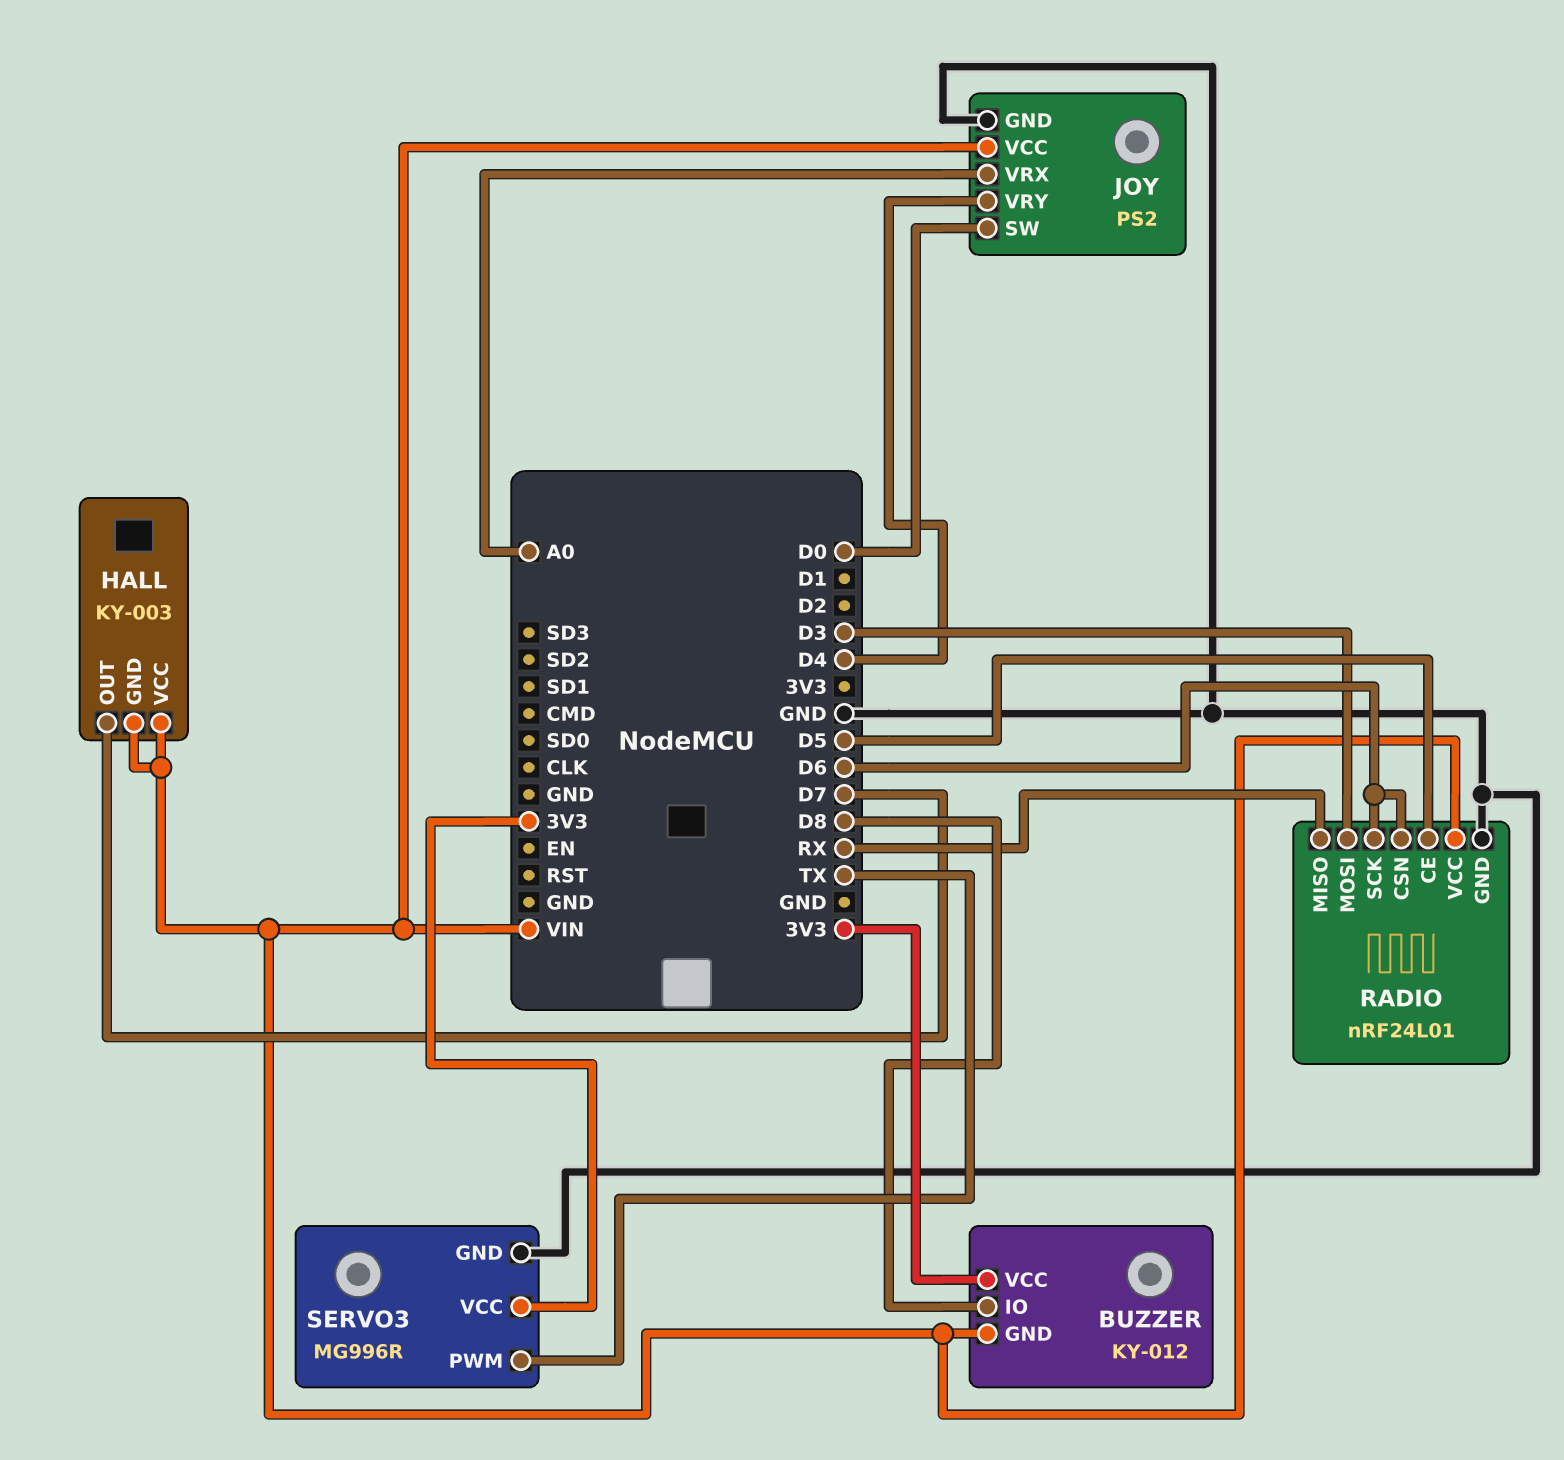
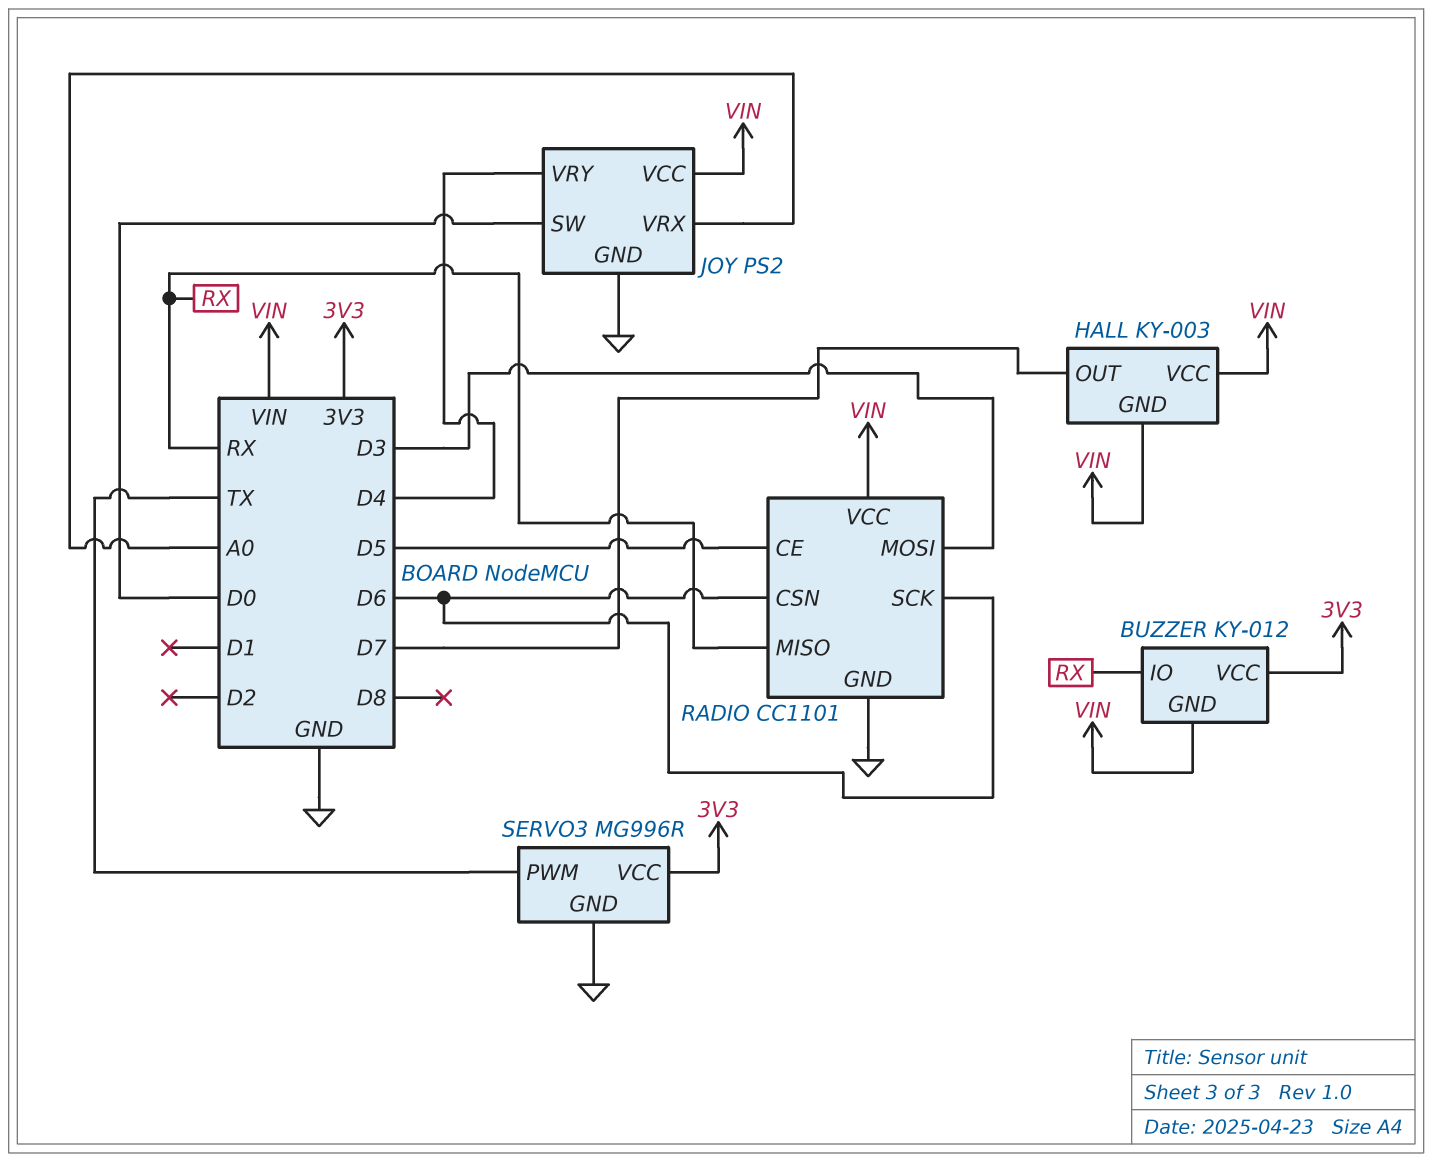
BUZZER pin IO: D8 -> RX
RADIO: nRF24L01 -> CC1101

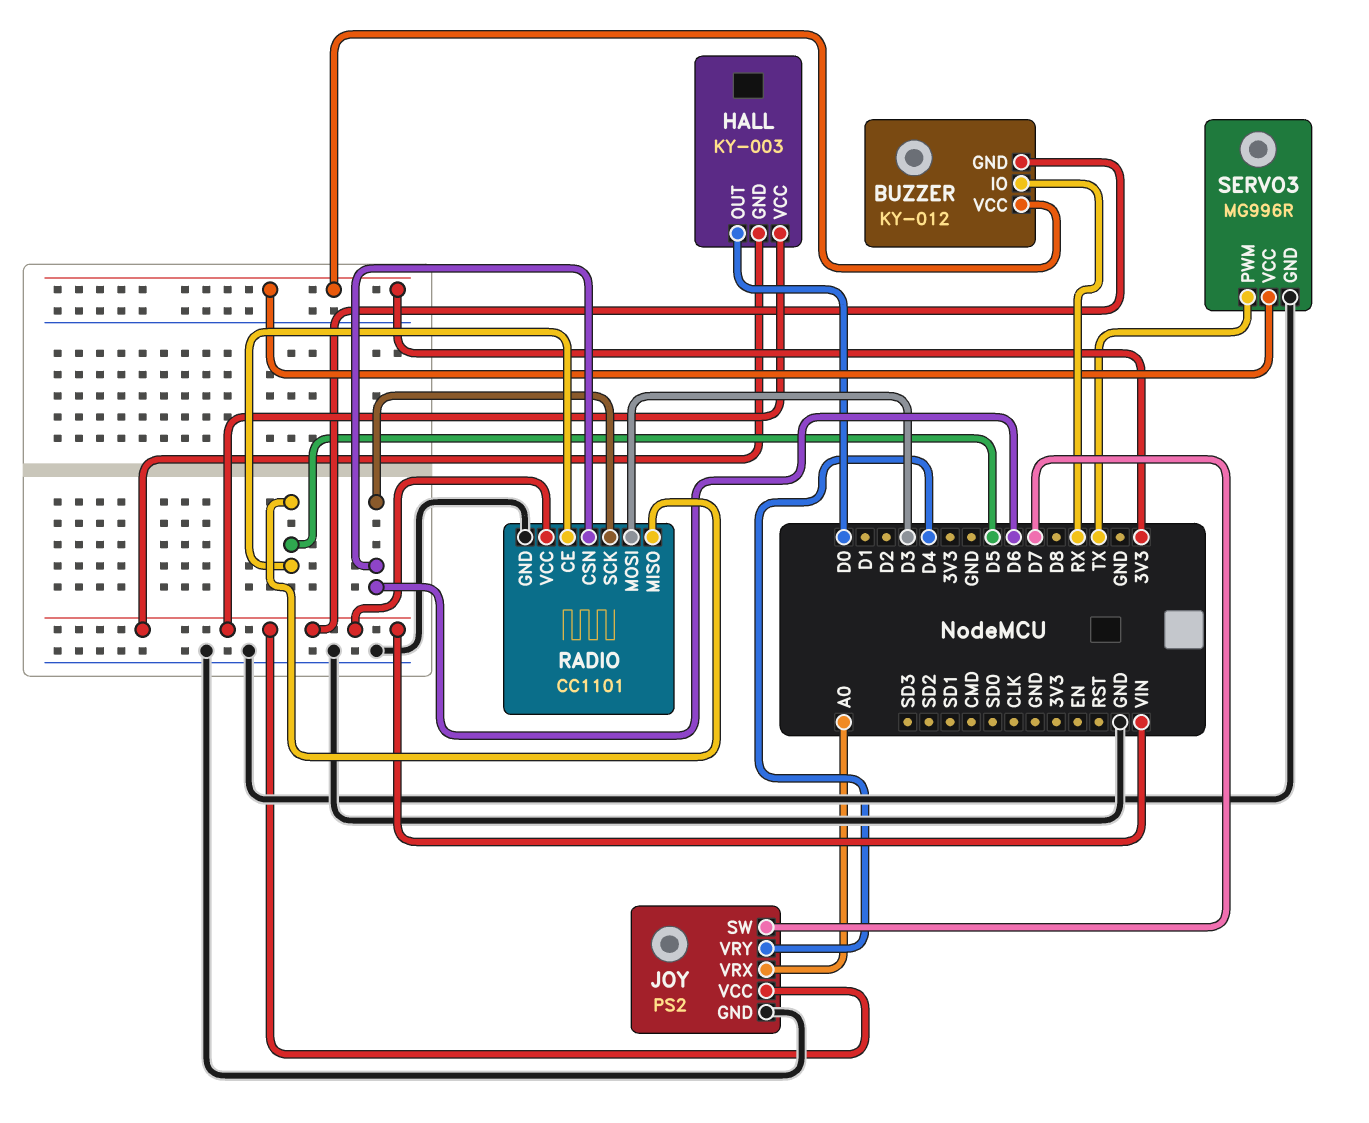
HALL pin OUT: D7 -> D0
JOY pin SW: D0 -> D7
RADIO pin MISO: RX -> D5

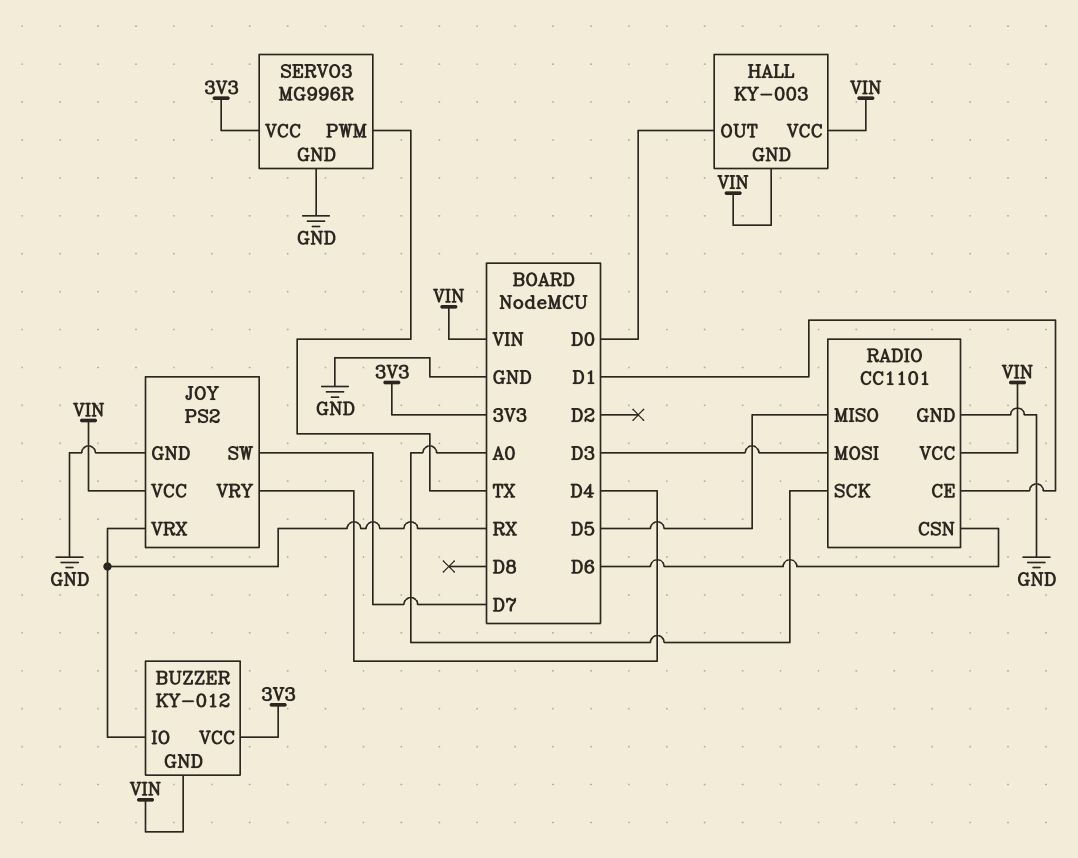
JOY pin VRX: A0 -> RX
RADIO pin CE: D5 -> D1
RADIO pin SCK: D6 -> A0

